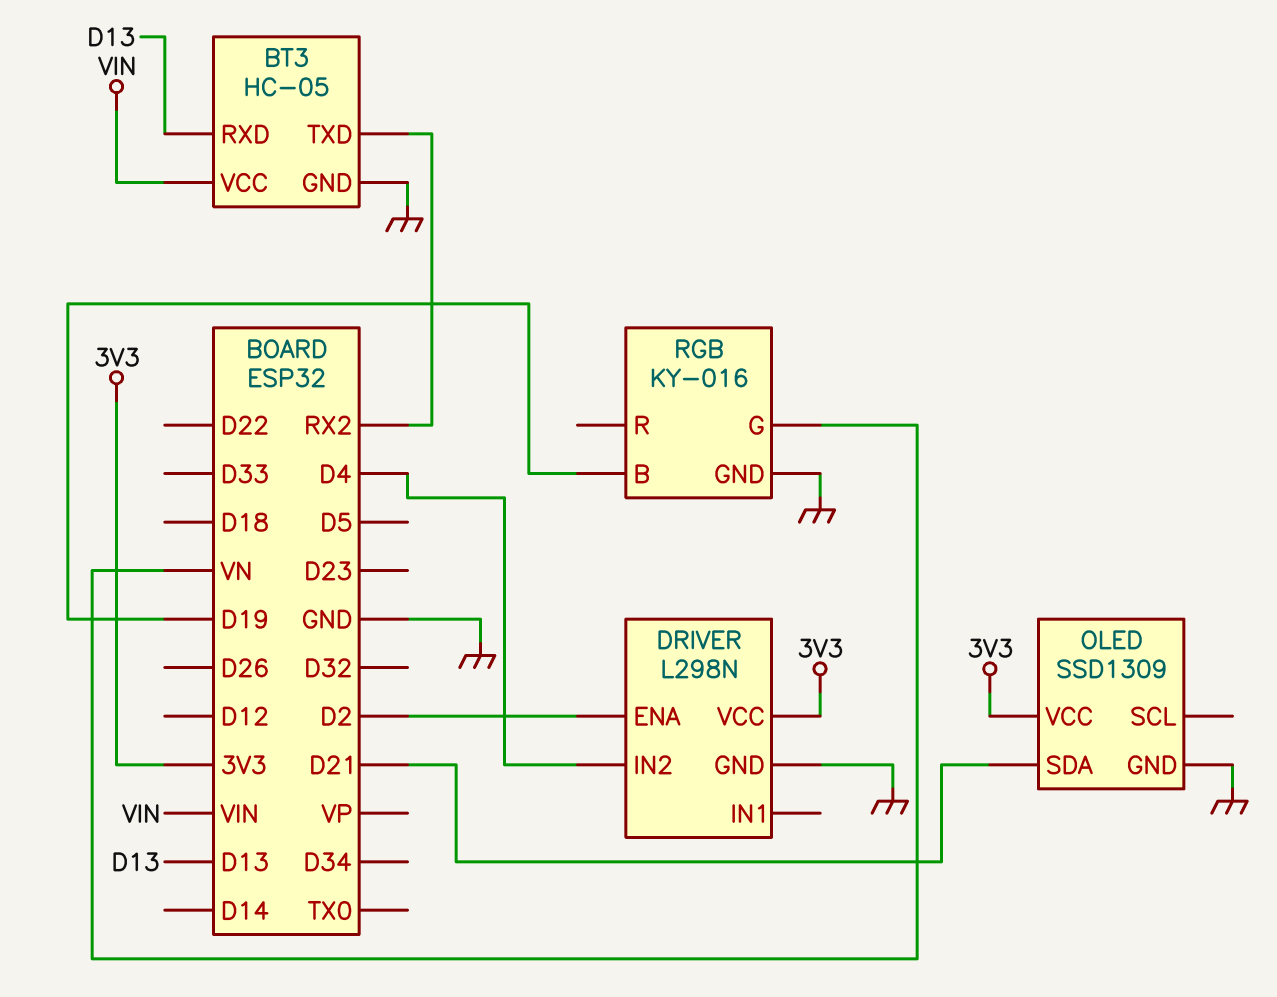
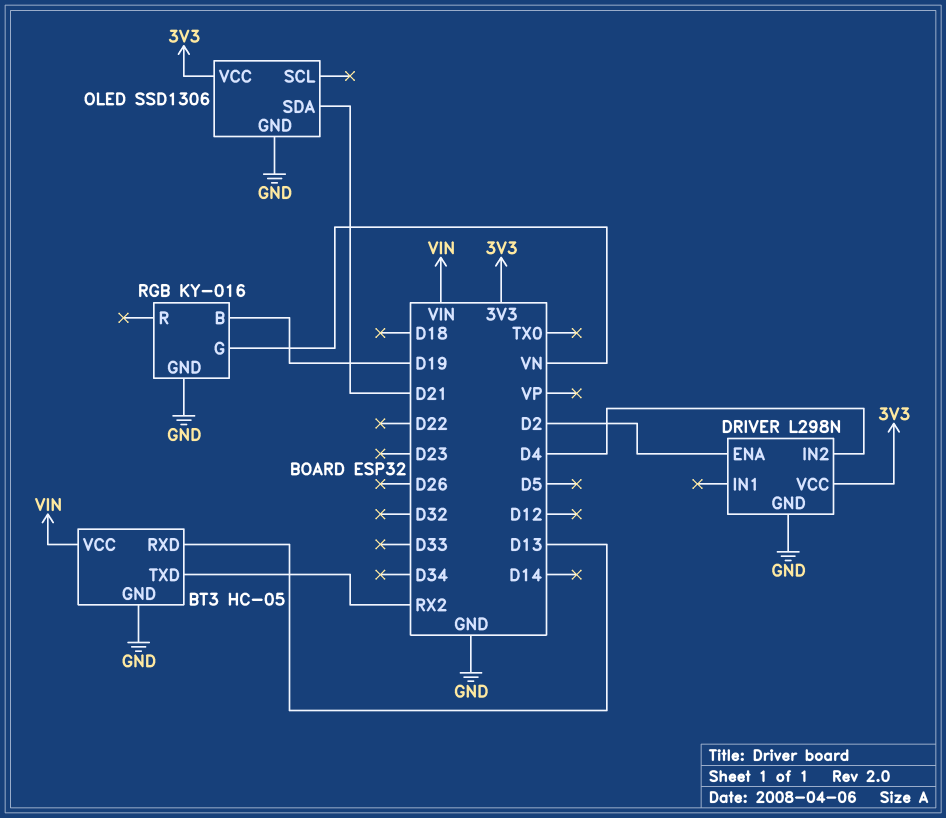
OLED: SSD1309 -> SSD1306

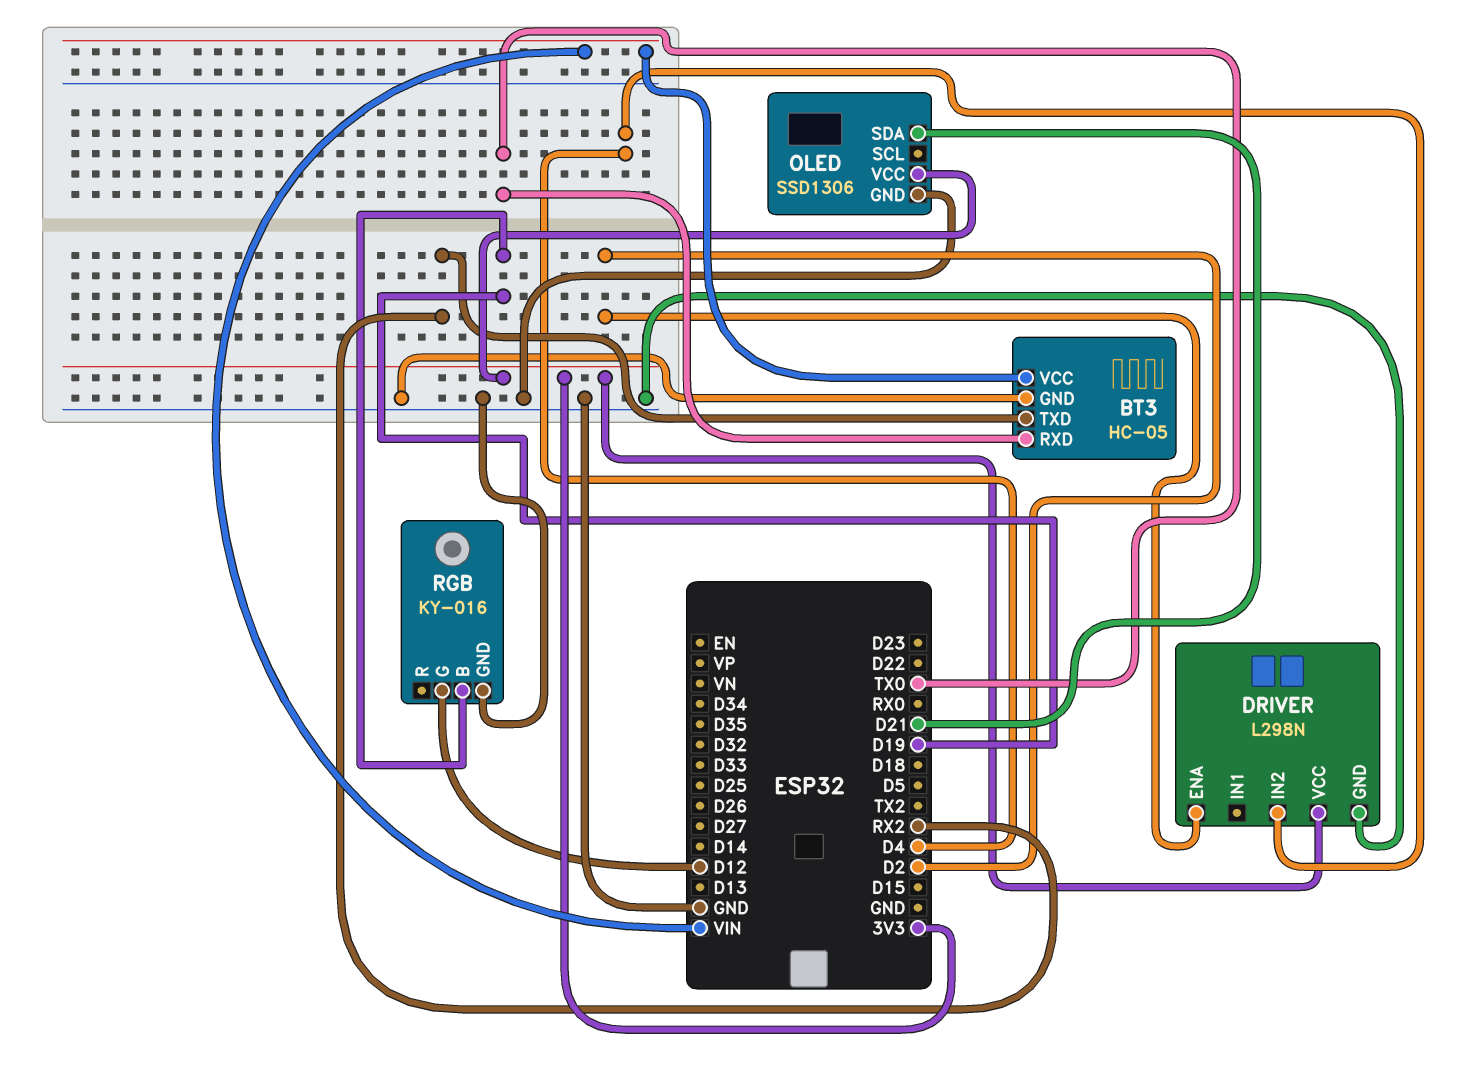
BT3 pin RXD: D13 -> TX0
RGB pin G: VN -> D12

